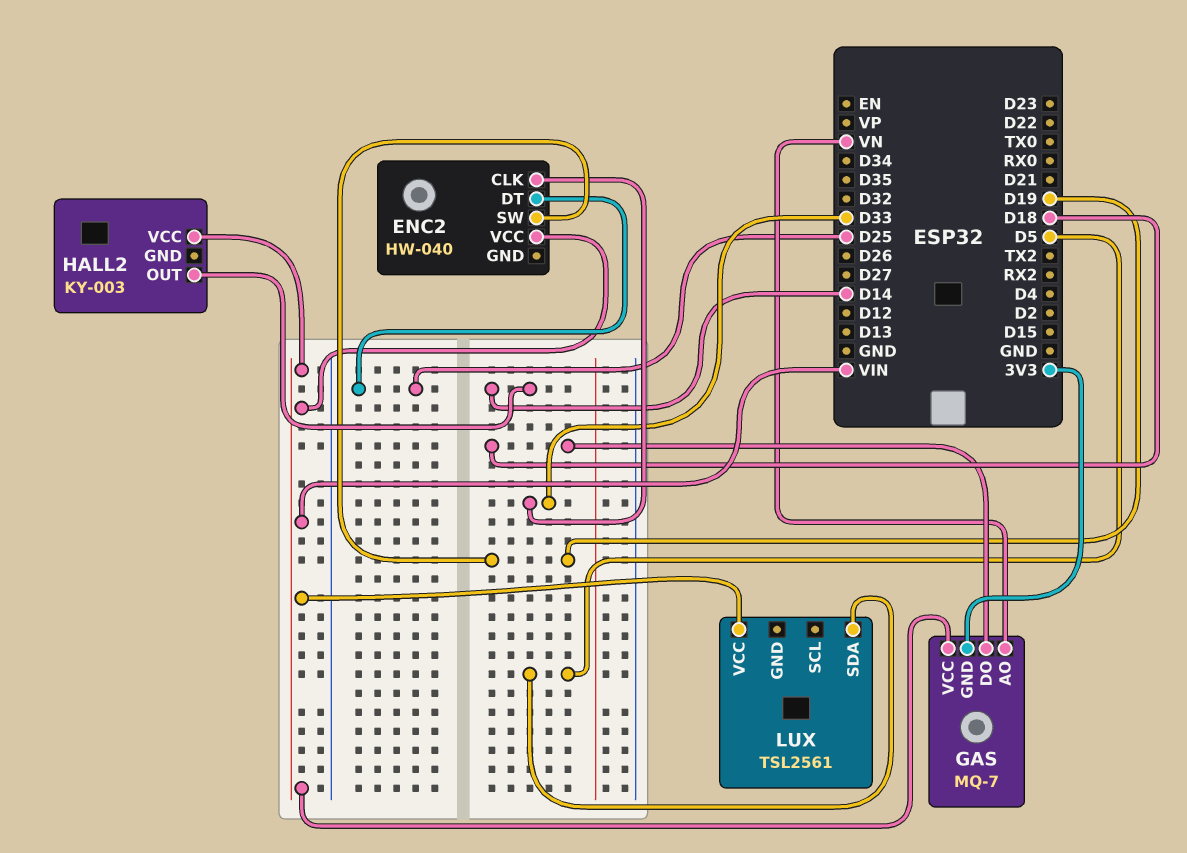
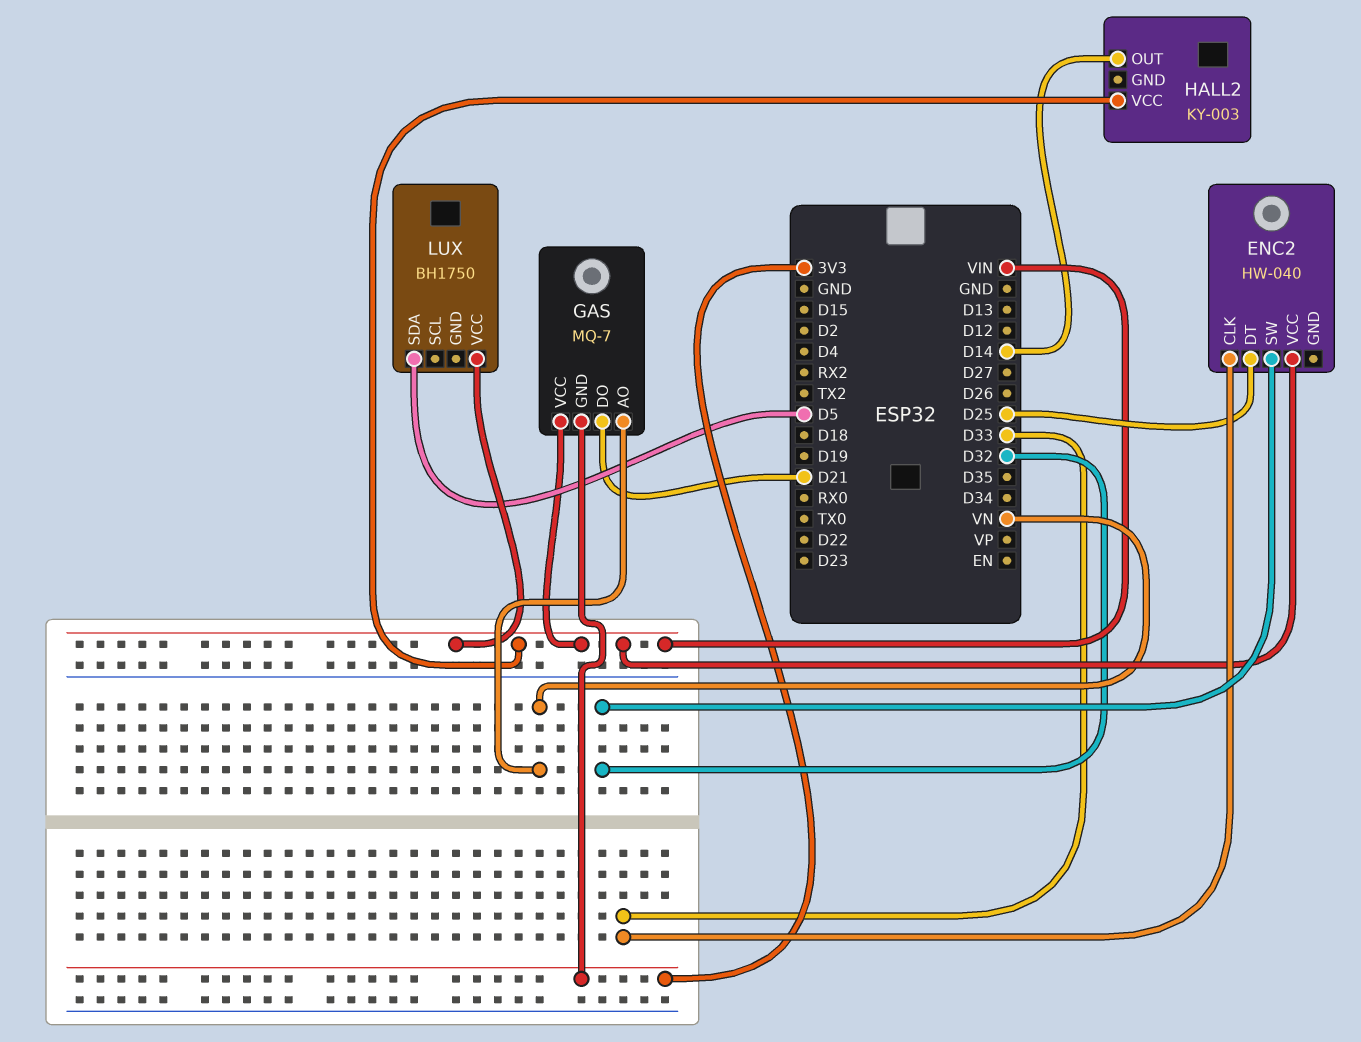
ENC2 pin SW: D19 -> D32
GAS pin DO: D18 -> D21
LUX: TSL2561 -> BH1750

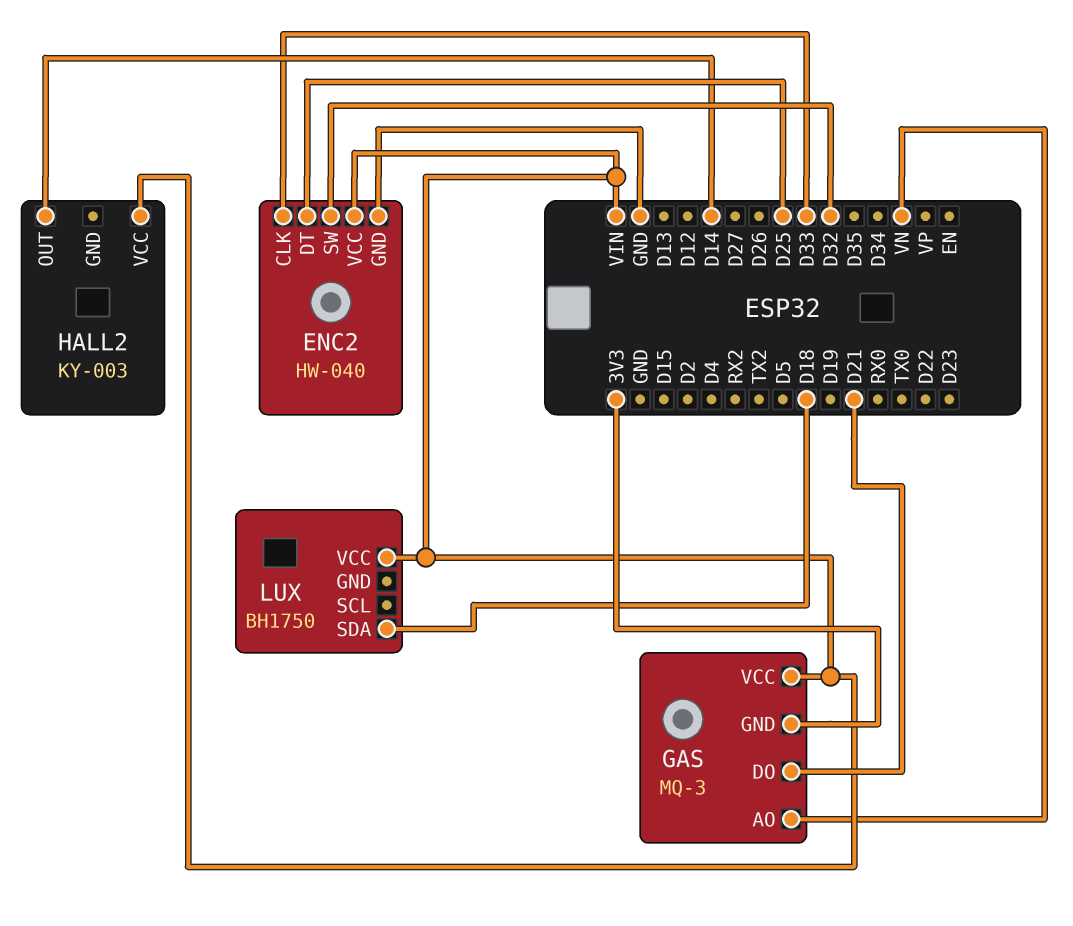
ENC2 pin GND: none -> GND
GAS: MQ-7 -> MQ-3
LUX pin SDA: D5 -> D18

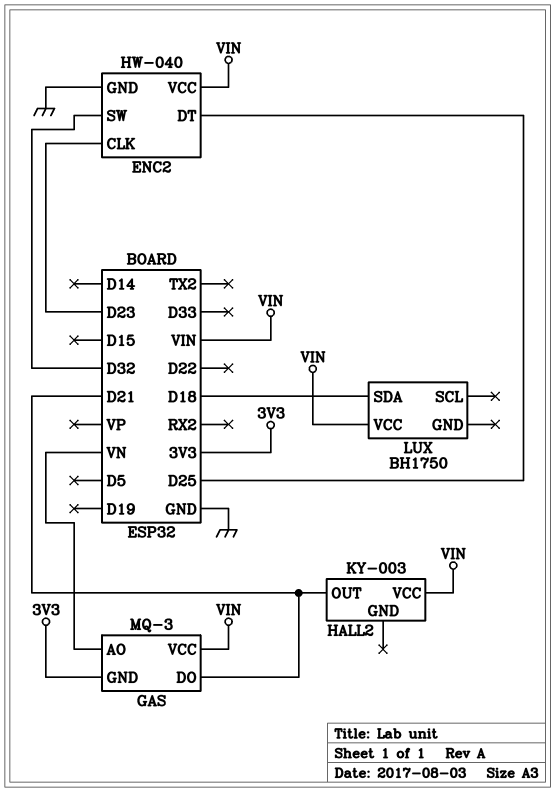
ENC2 pin CLK: D33 -> D23
HALL2 pin OUT: D14 -> D21

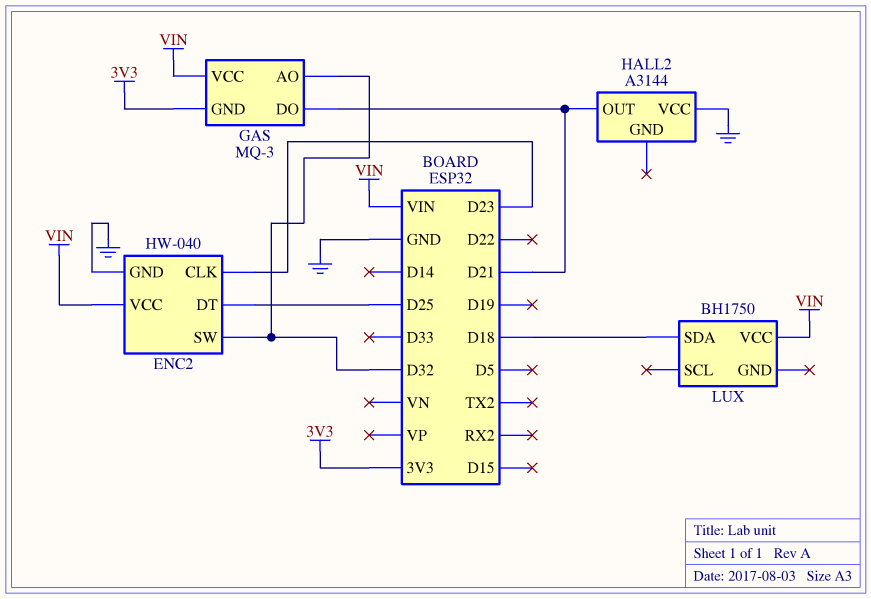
GAS pin AO: VN -> D32
HALL2: KY-003 -> A3144
HALL2 pin VCC: VIN -> GND

